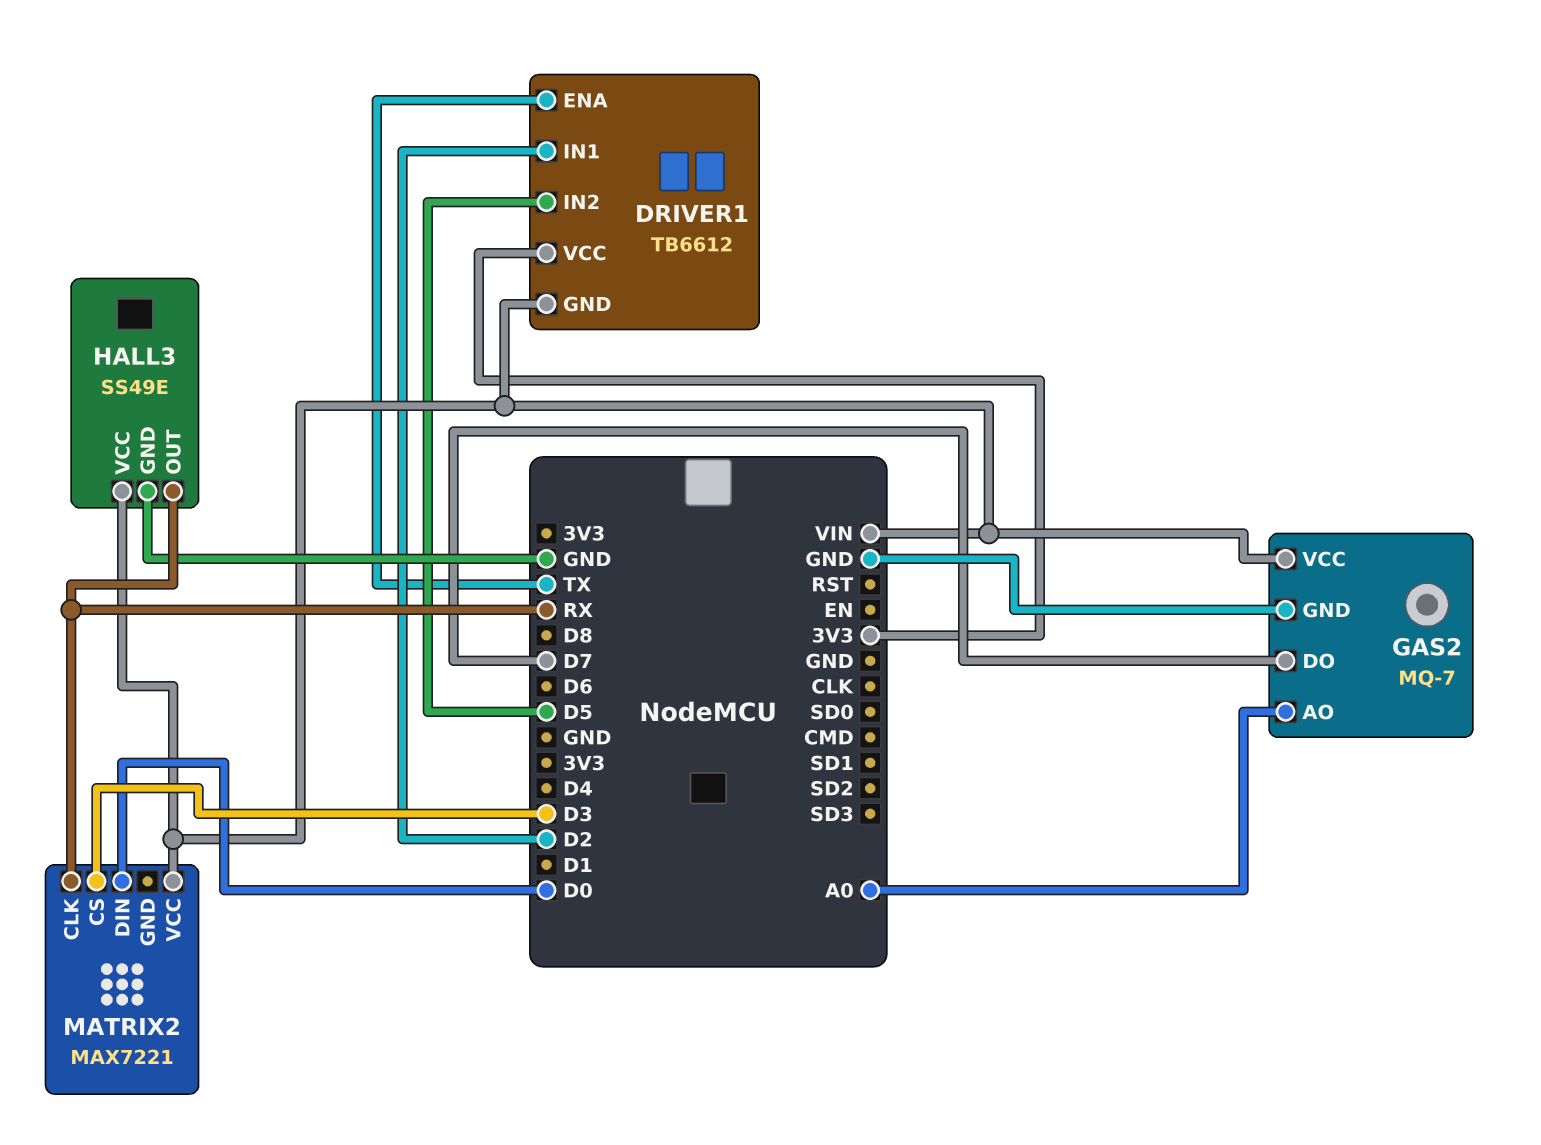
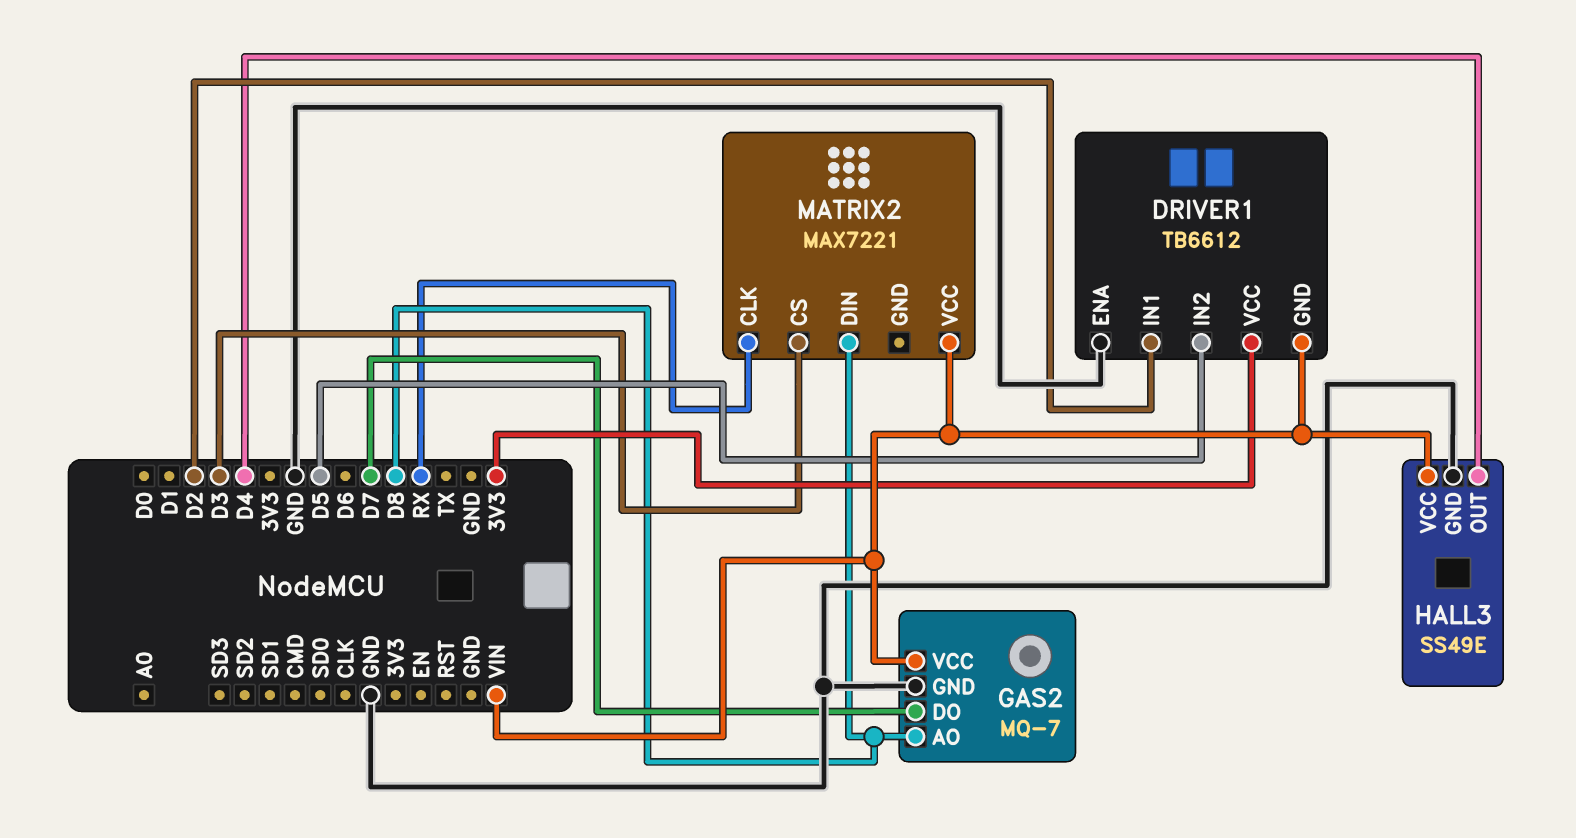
DRIVER1 pin ENA: TX -> GND
GAS2 pin AO: A0 -> D8
HALL3 pin OUT: RX -> D4
MATRIX2 pin DIN: D0 -> D8

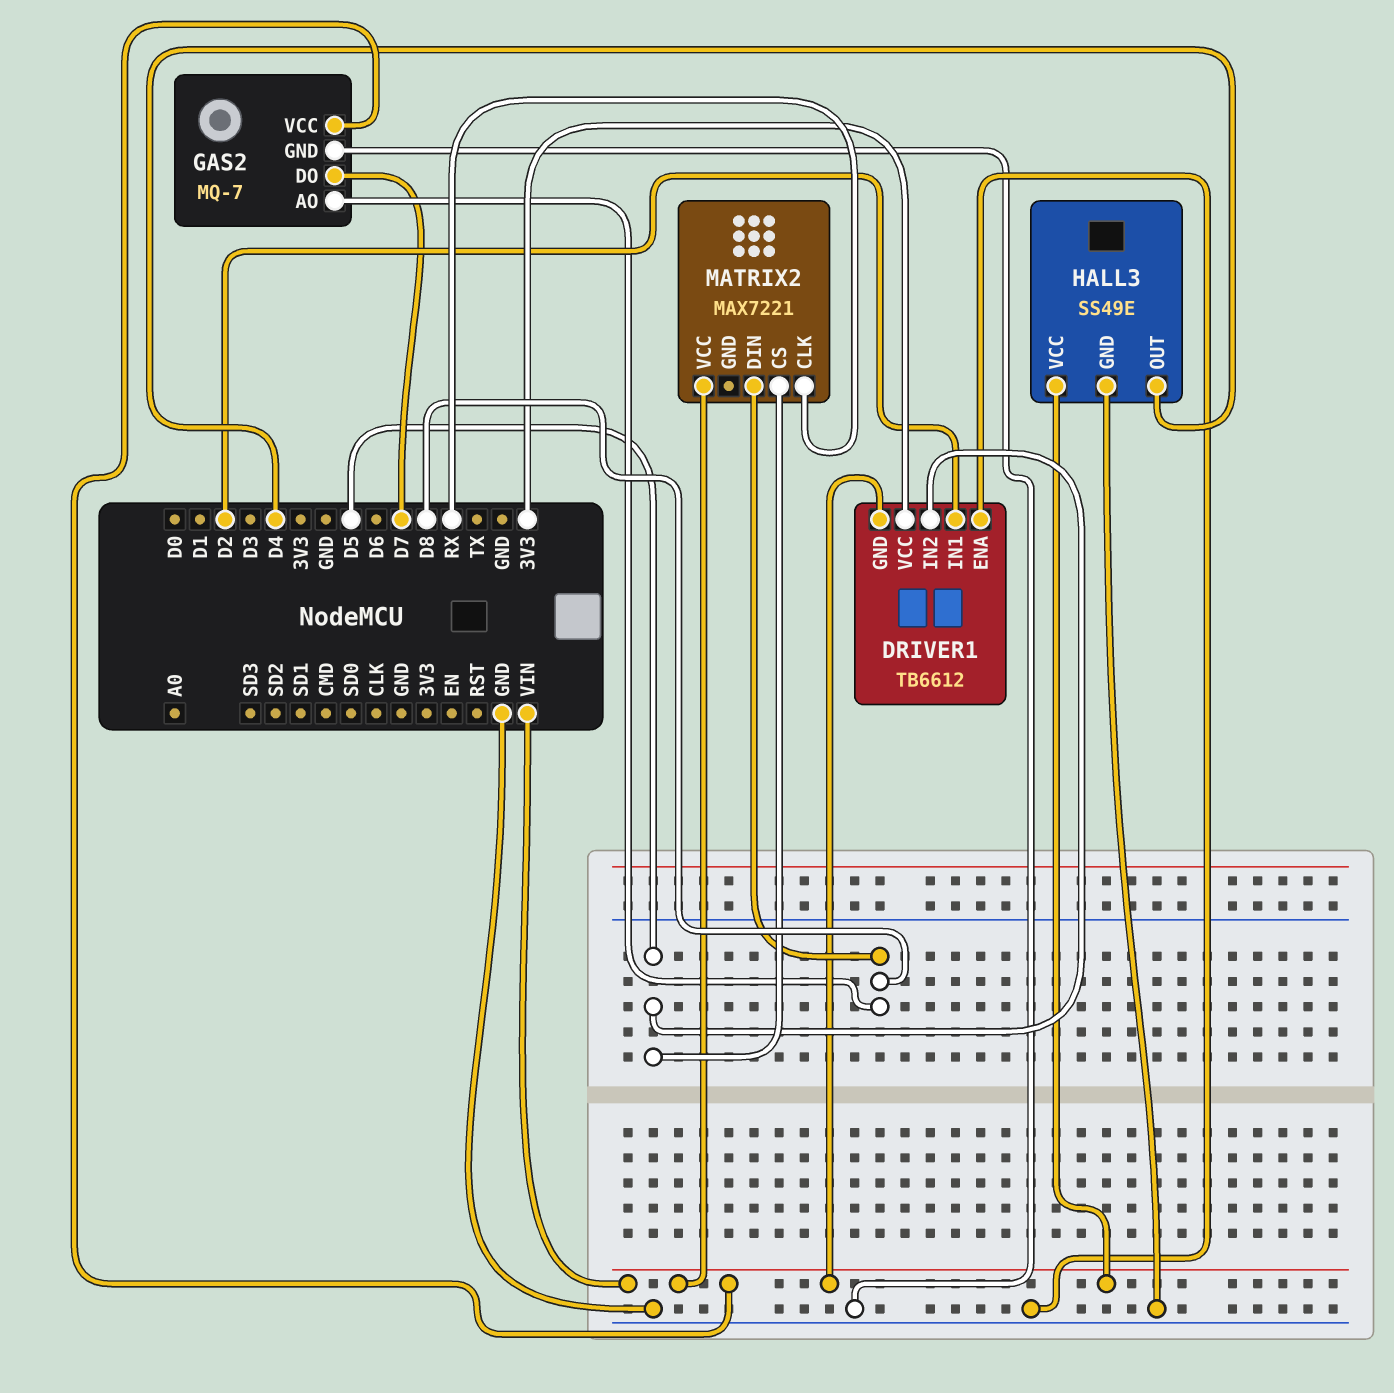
MATRIX2 pin CS: D3 -> D5

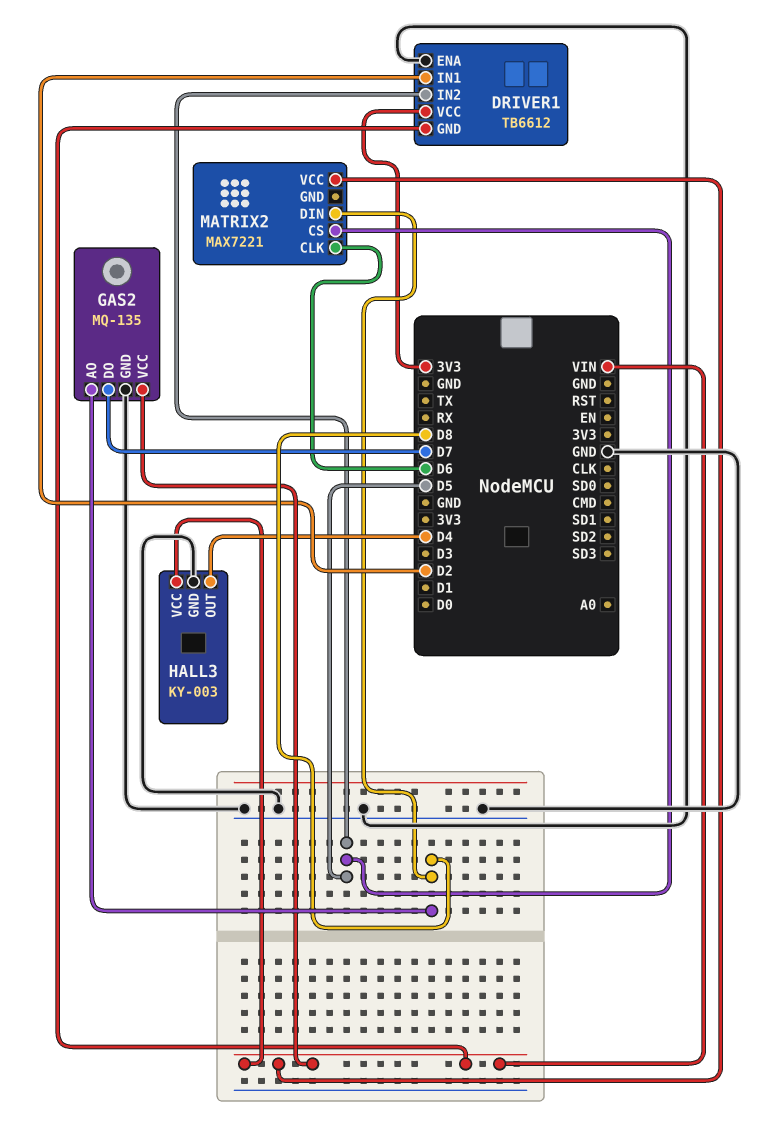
GAS2: MQ-7 -> MQ-135
HALL3: SS49E -> KY-003
MATRIX2 pin CLK: RX -> D6

